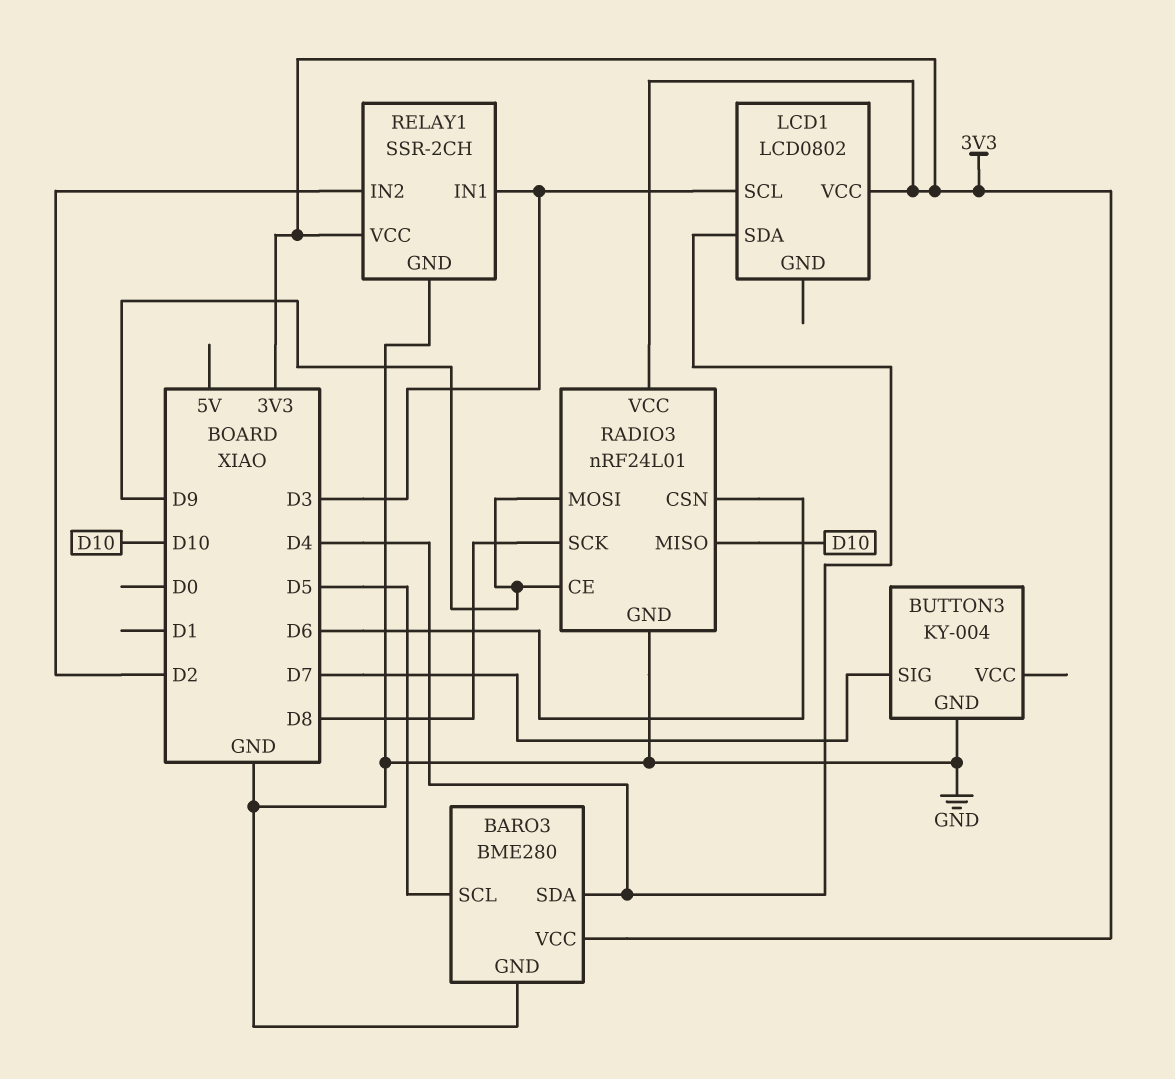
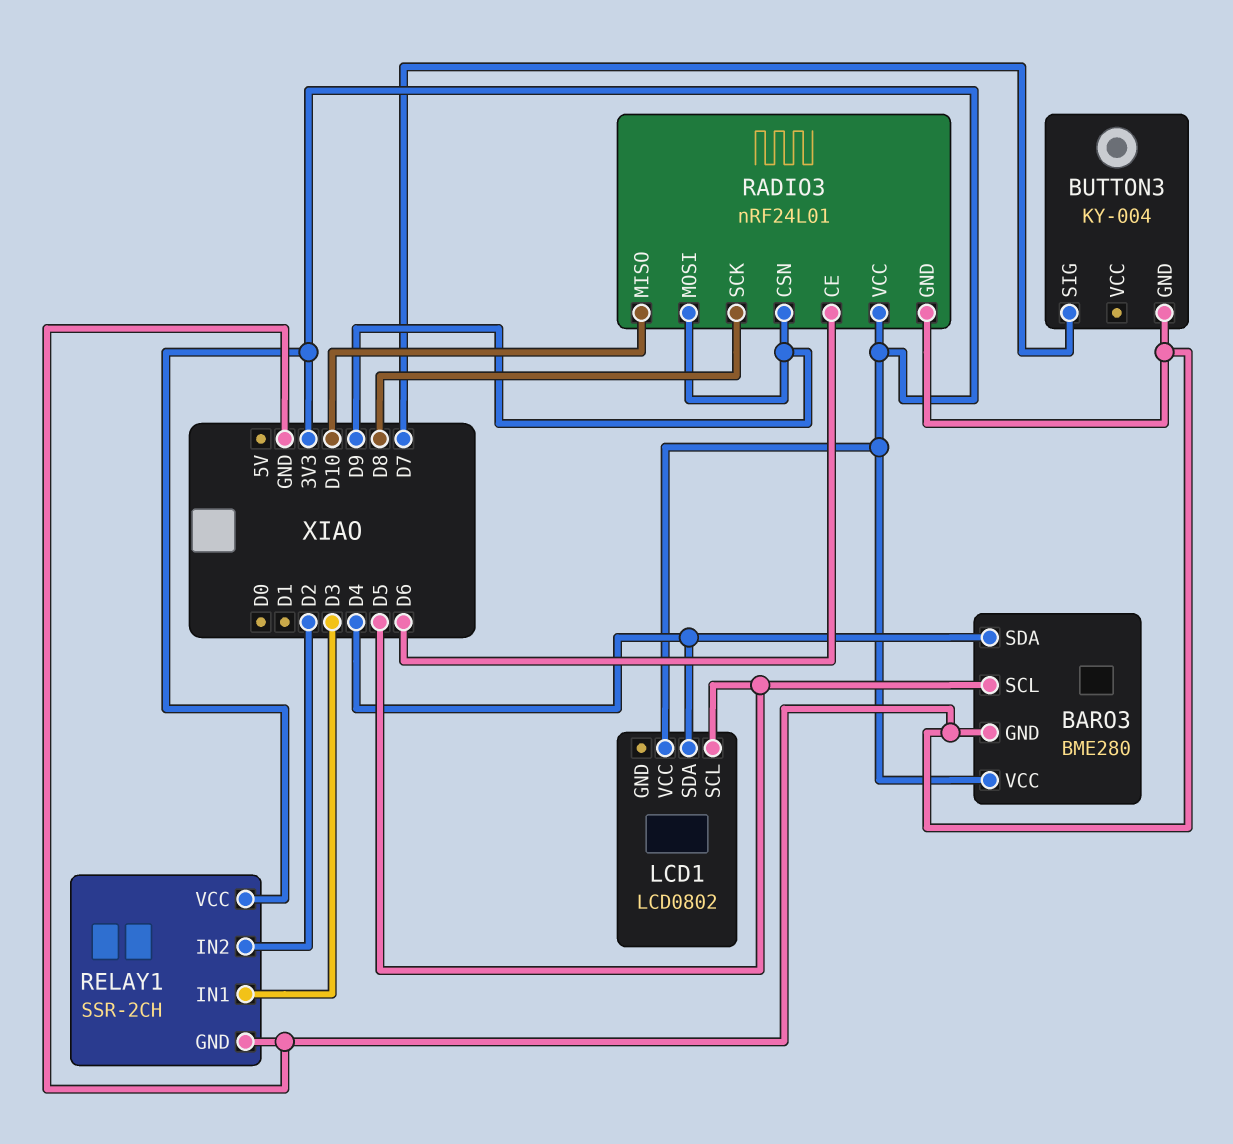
LCD1 pin SCL: D3 -> D5
RADIO3 pin CE: D9 -> D6
RADIO3 pin CSN: D6 -> D9

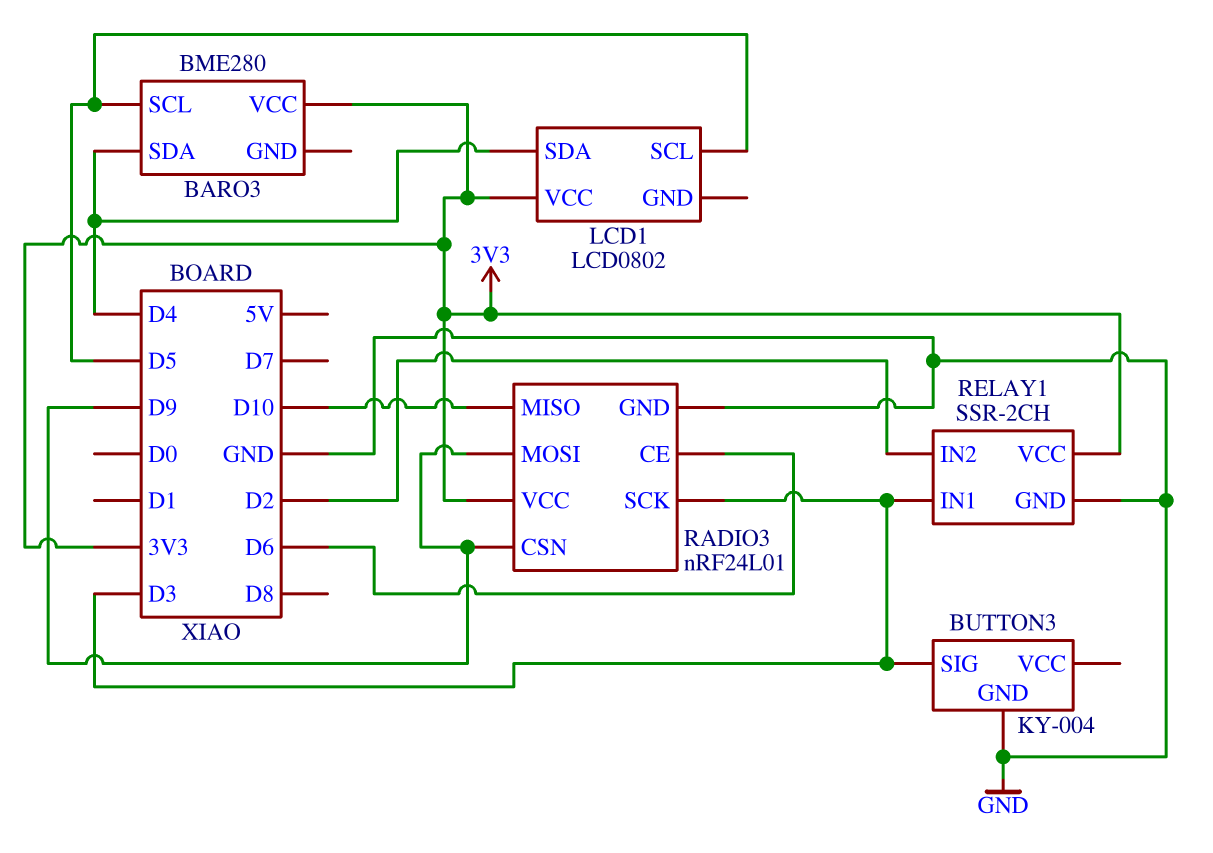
BARO3 pin GND: GND -> none
BUTTON3 pin SIG: D7 -> D3
RADIO3 pin SCK: D8 -> D3

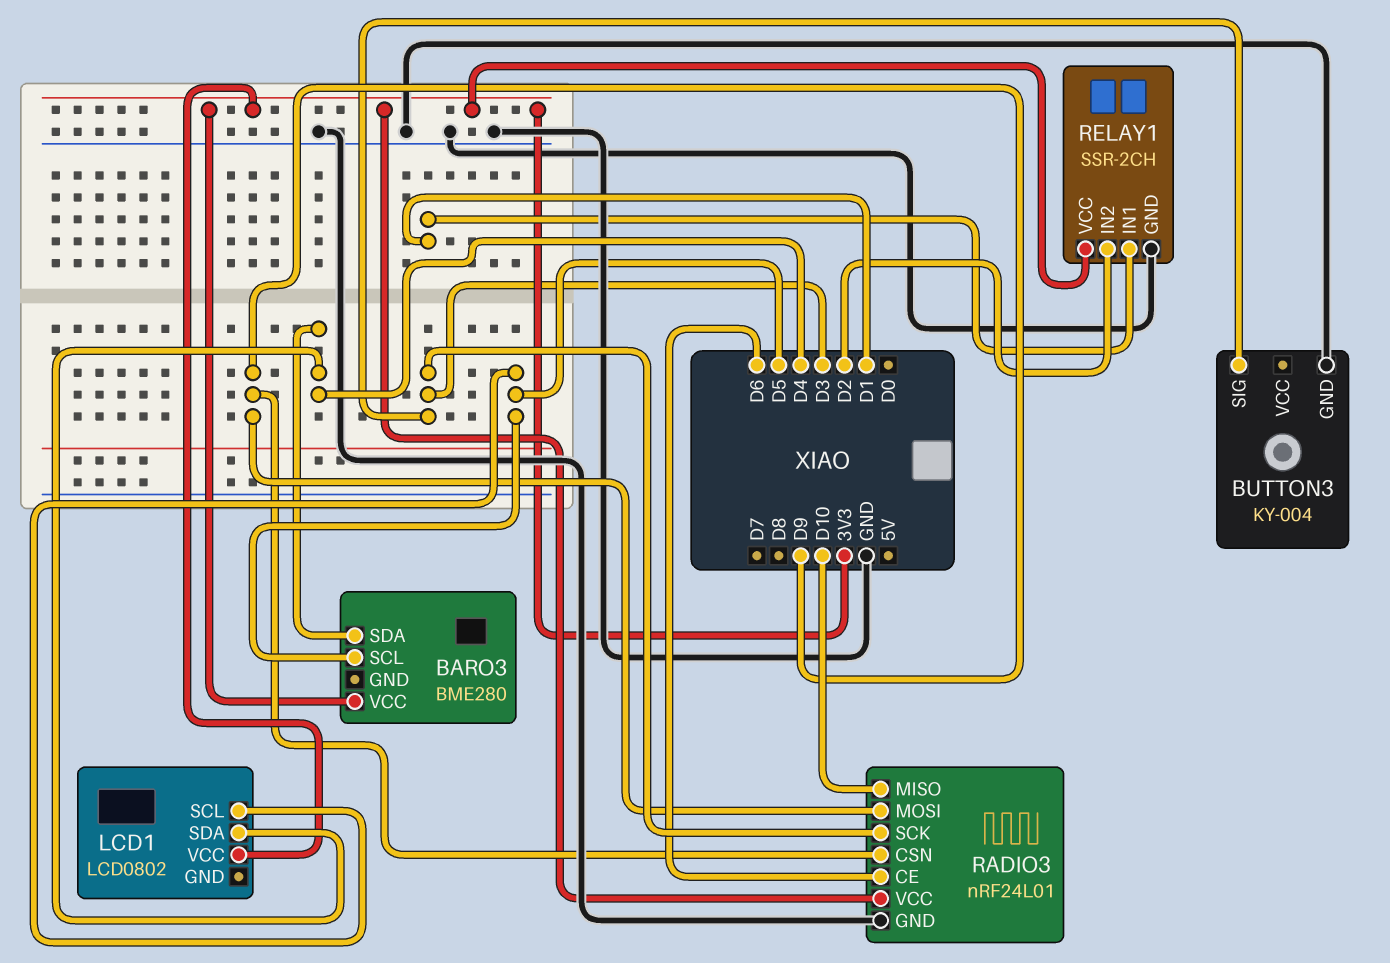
RELAY1 pin IN1: D3 -> D1

